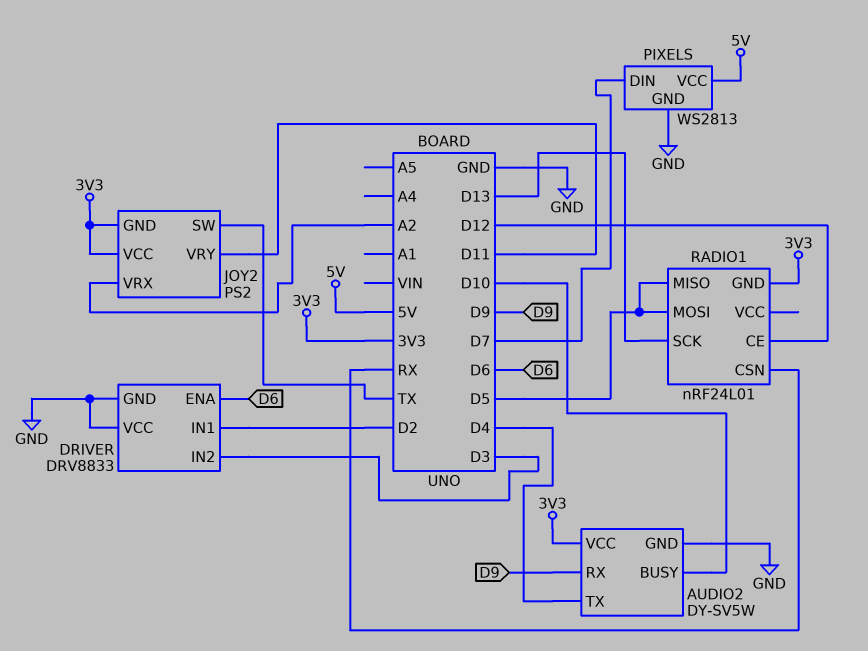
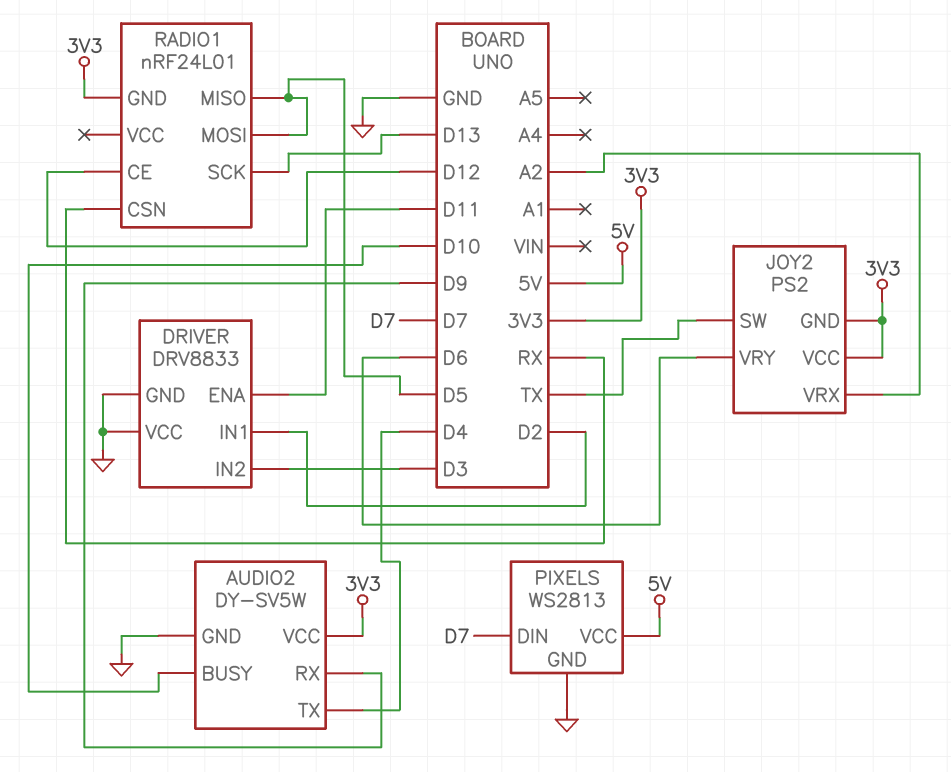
DRIVER pin ENA: D6 -> D11
JOY2 pin VRY: D11 -> D6

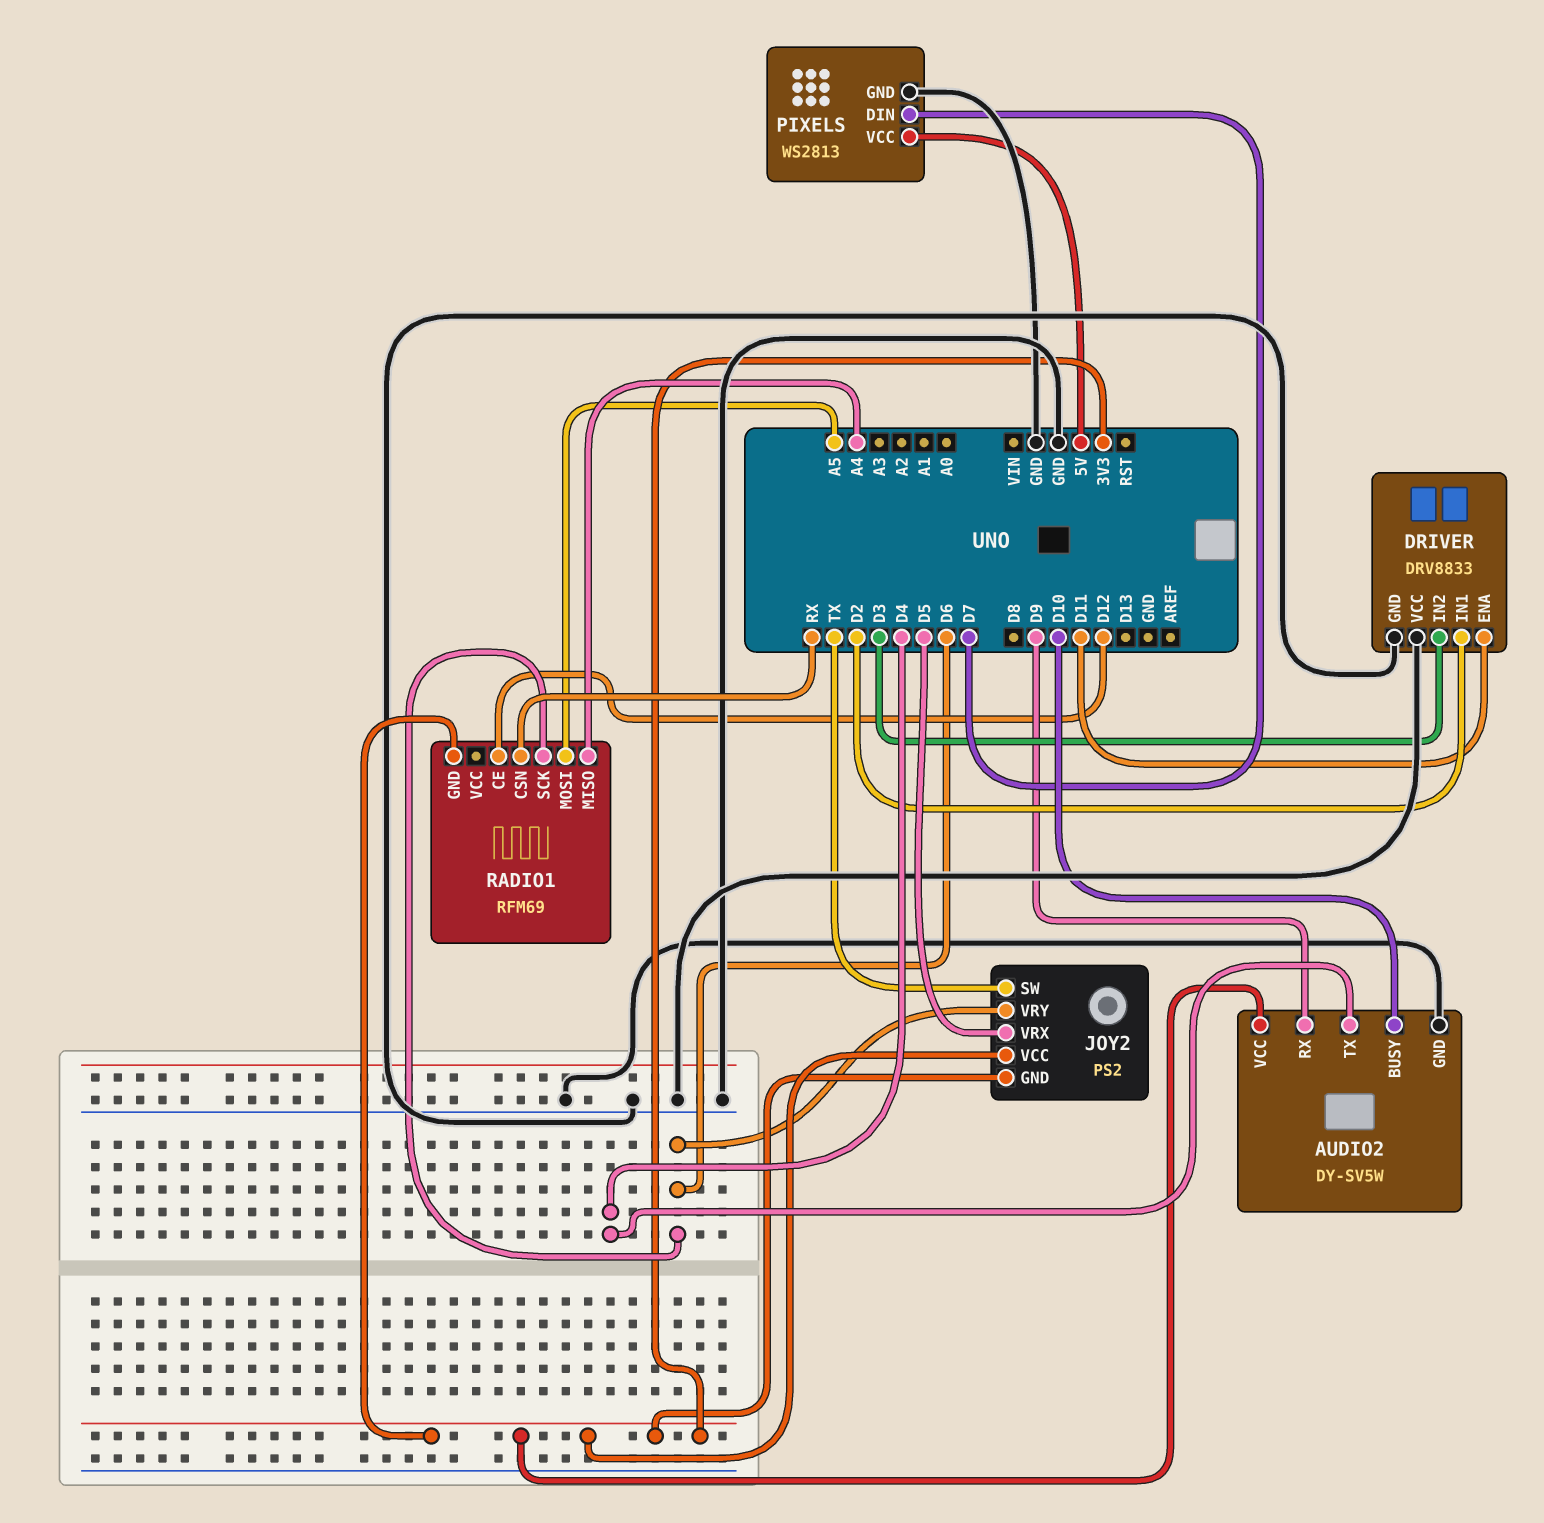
JOY2 pin VRX: A2 -> D5
RADIO1: nRF24L01 -> RFM69
RADIO1 pin MISO: D5 -> A4
RADIO1 pin MOSI: D5 -> A5
RADIO1 pin SCK: D13 -> D6

